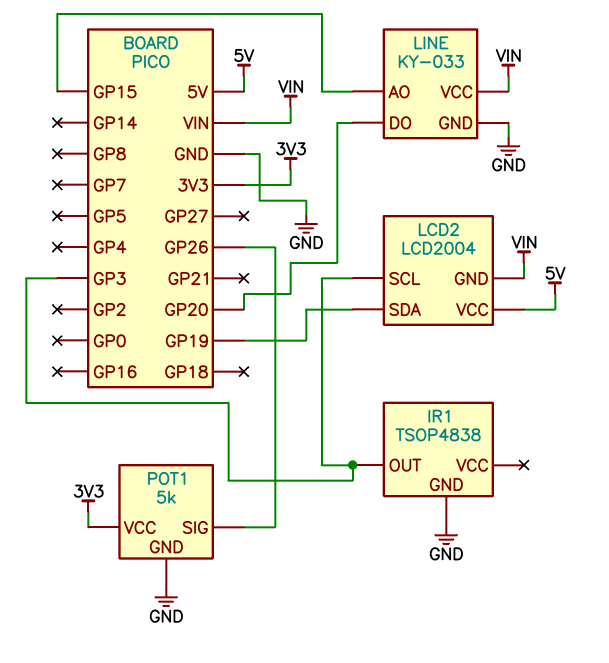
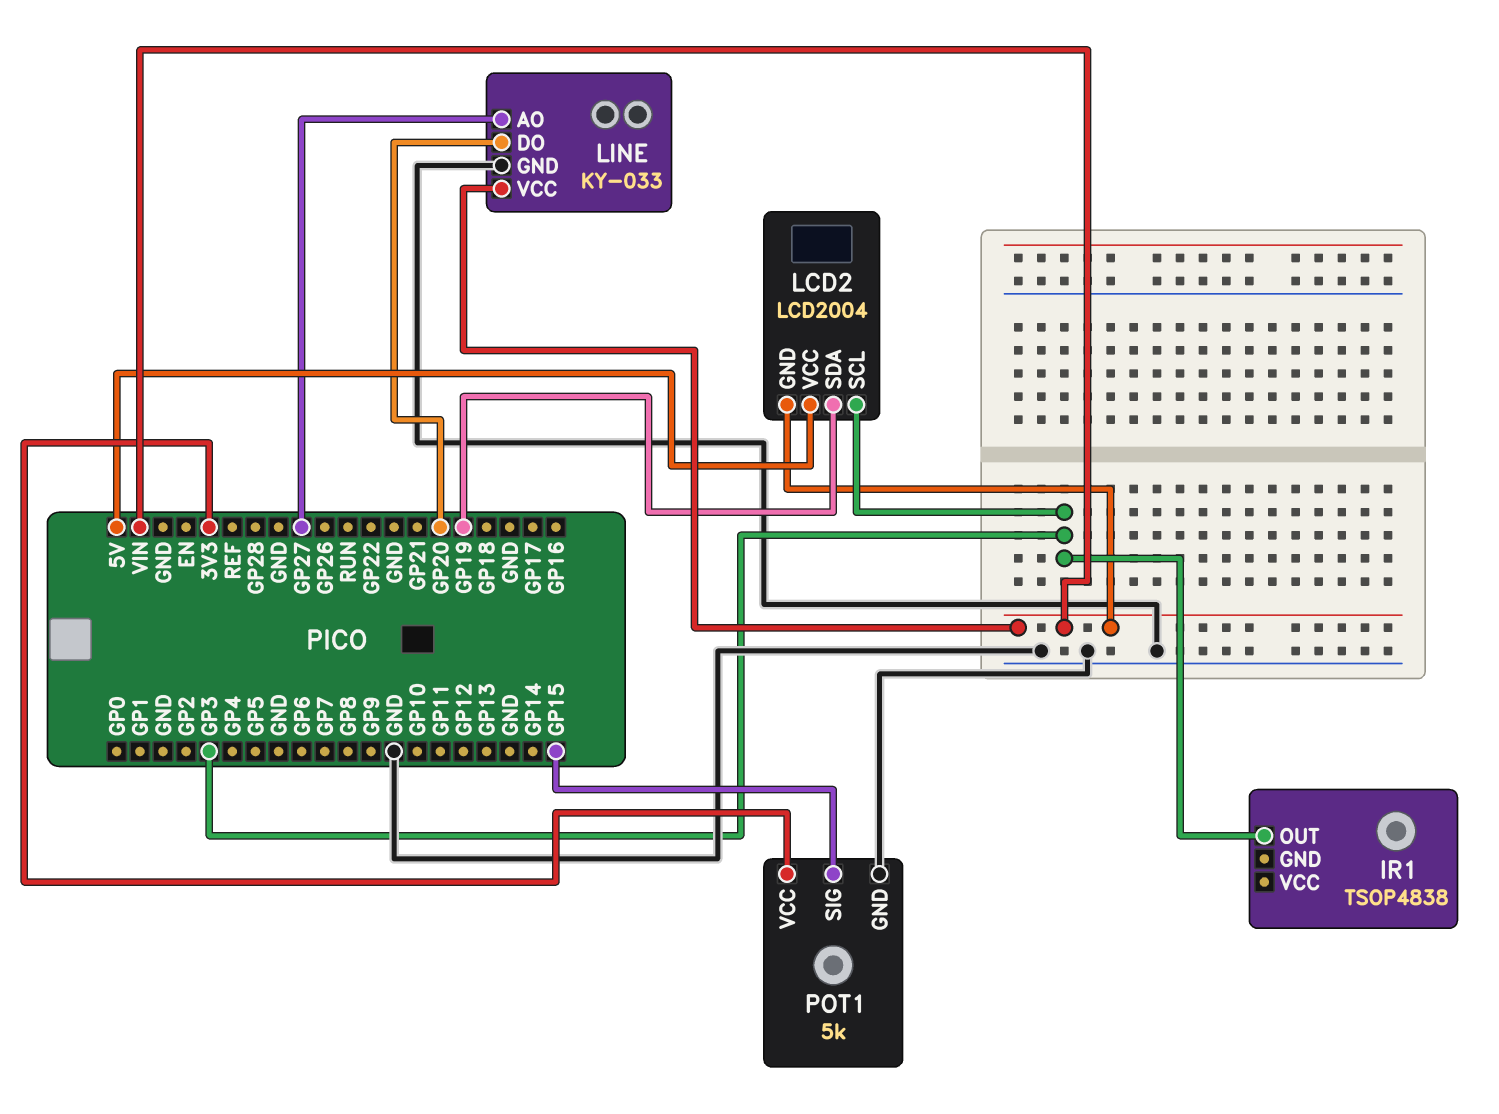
IR1 pin GND: GND -> none
LINE pin AO: GP15 -> GP27
POT1 pin SIG: GP26 -> GP15

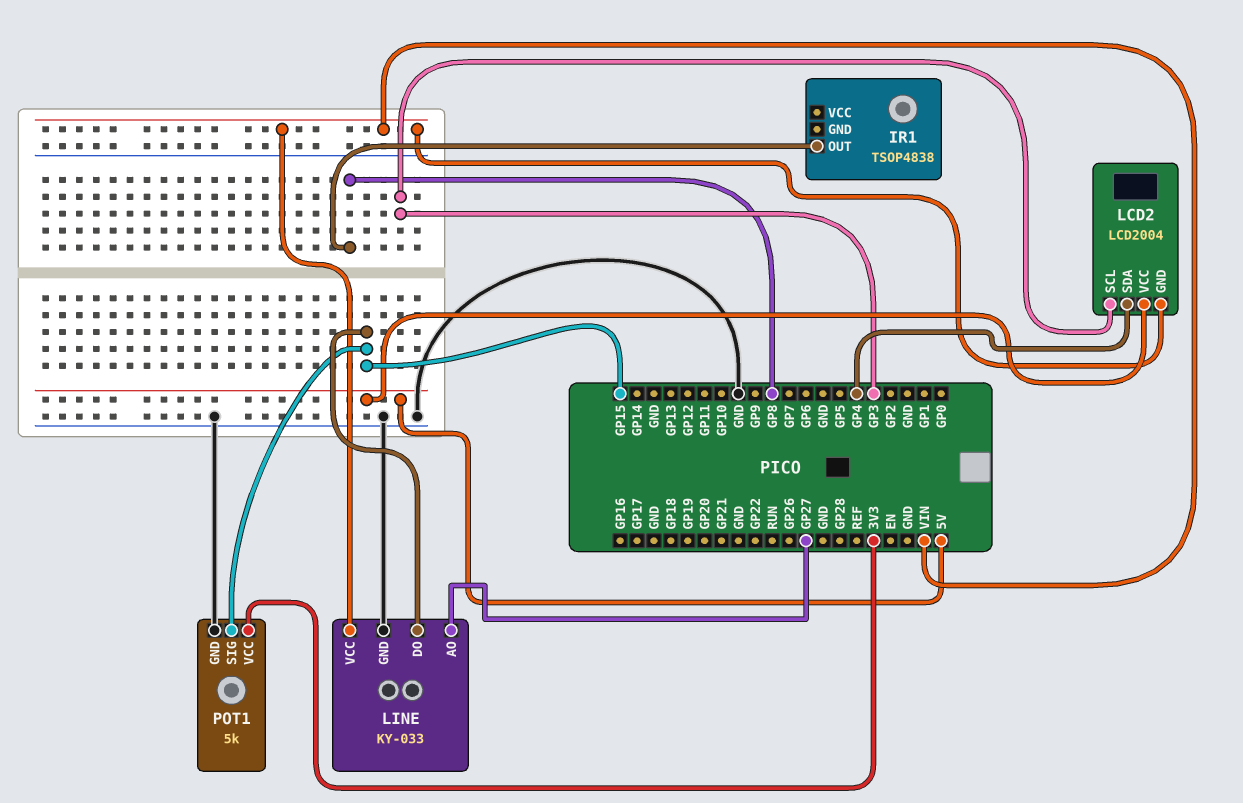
IR1 pin OUT: GP3 -> GP8
LCD2 pin SDA: GP19 -> GP4
LINE pin DO: GP20 -> GP15

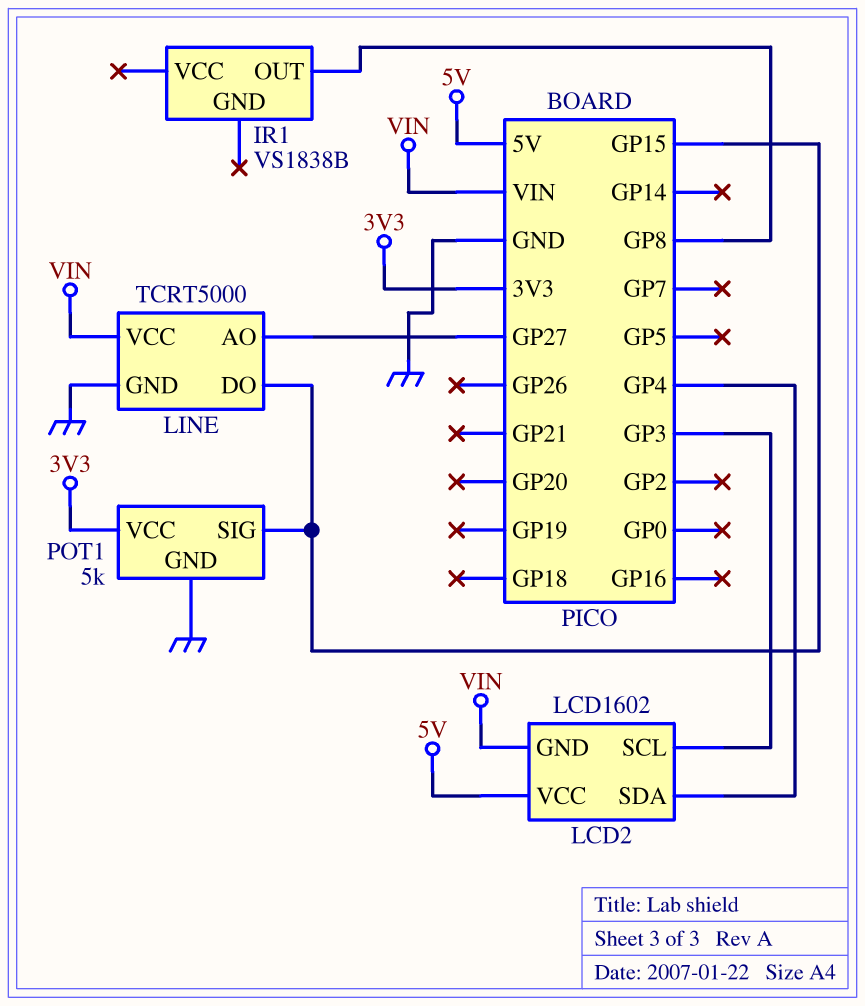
IR1: TSOP4838 -> VS1838B
LCD2: LCD2004 -> LCD1602
LINE: KY-033 -> TCRT5000

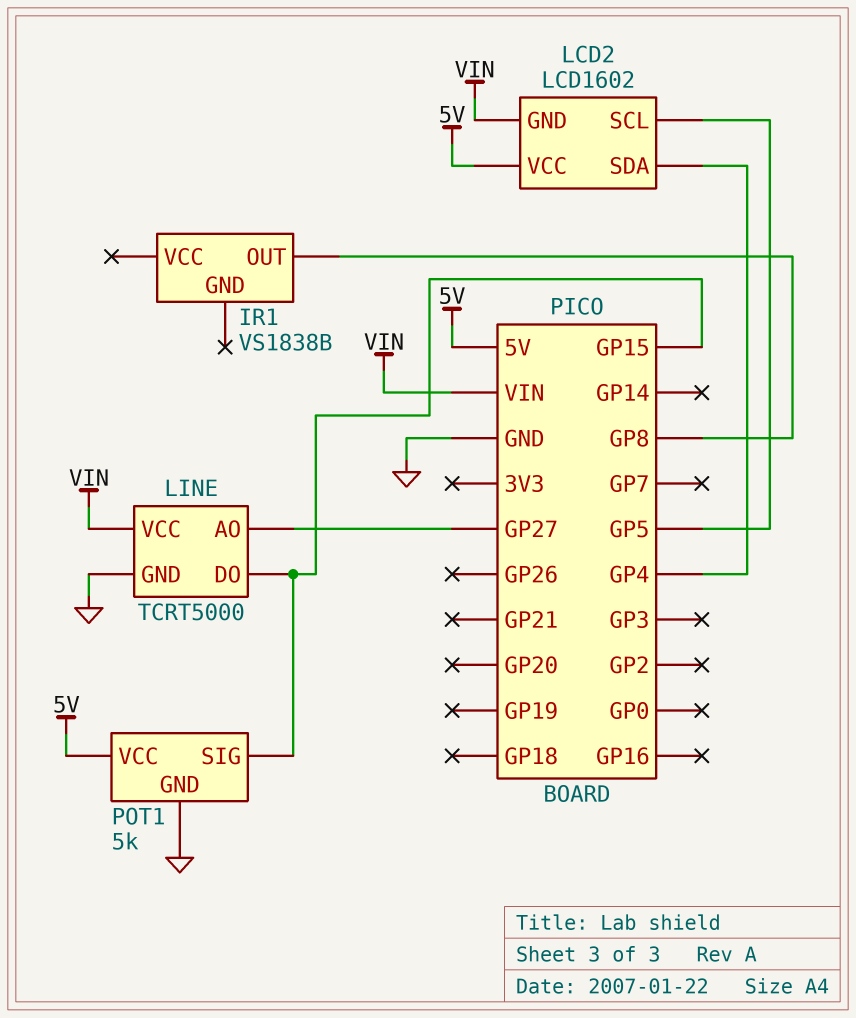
LCD2 pin SCL: GP3 -> GP5
POT1 pin VCC: 3V3 -> 5V

